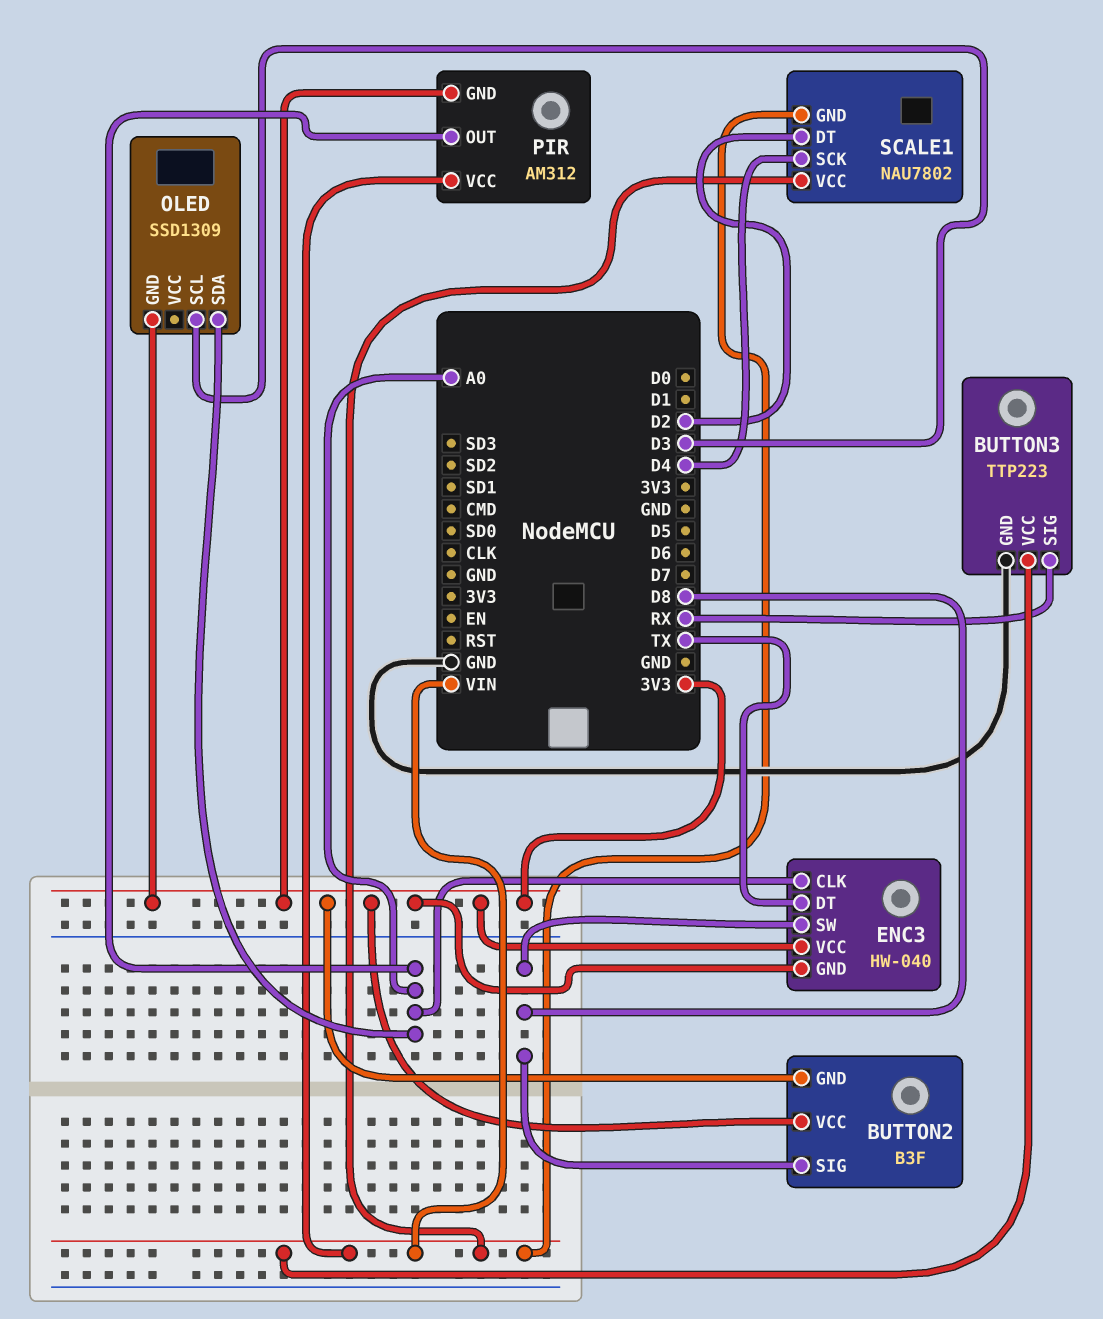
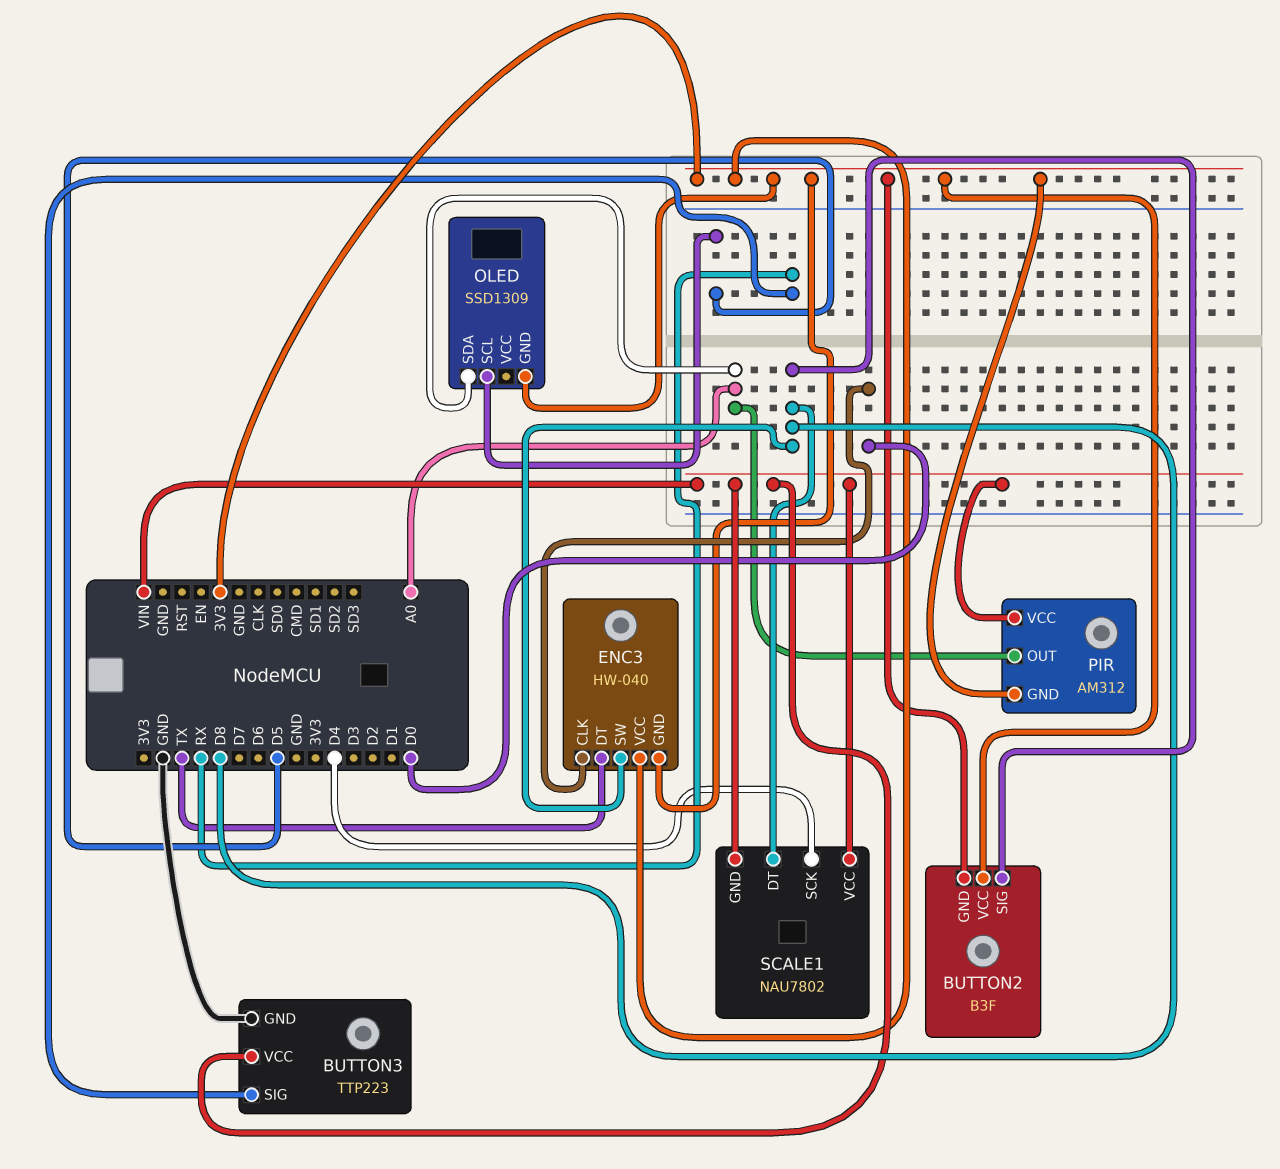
ENC3 pin CLK: A0 -> D0
OLED pin SCL: D3 -> D5
SCALE1 pin DT: D2 -> D8

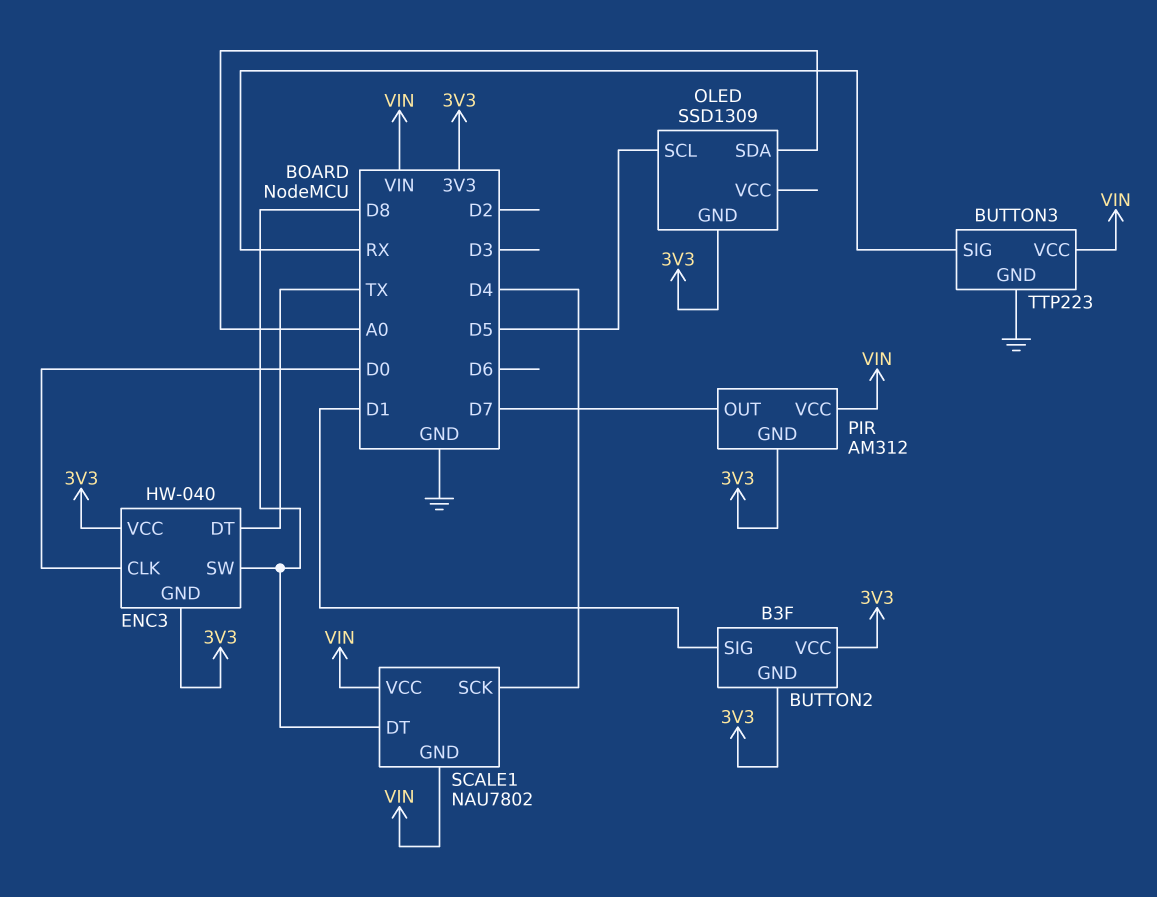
BUTTON2 pin SIG: D8 -> D1
PIR pin OUT: A0 -> D7

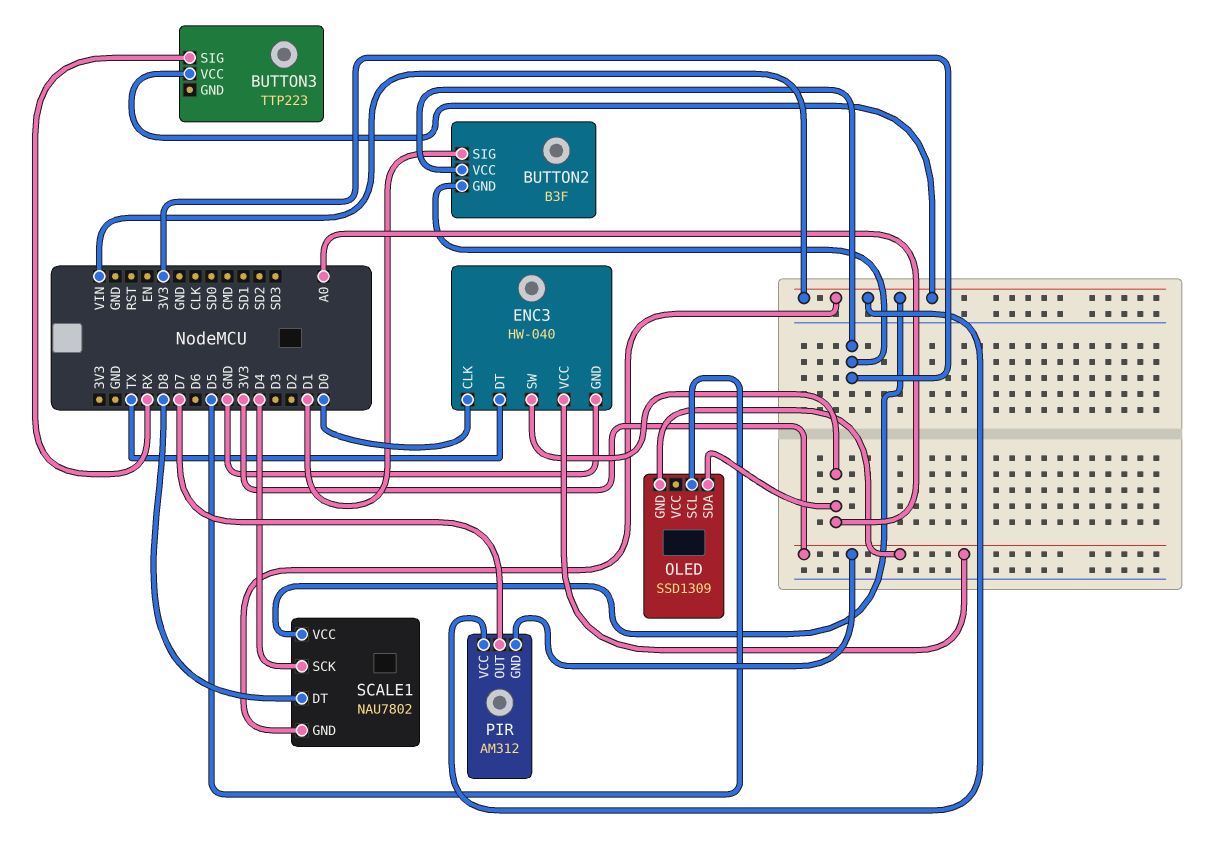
BUTTON3 pin GND: GND -> none
ENC3 pin GND: 3V3 -> GND
ENC3 pin SW: D8 -> A0

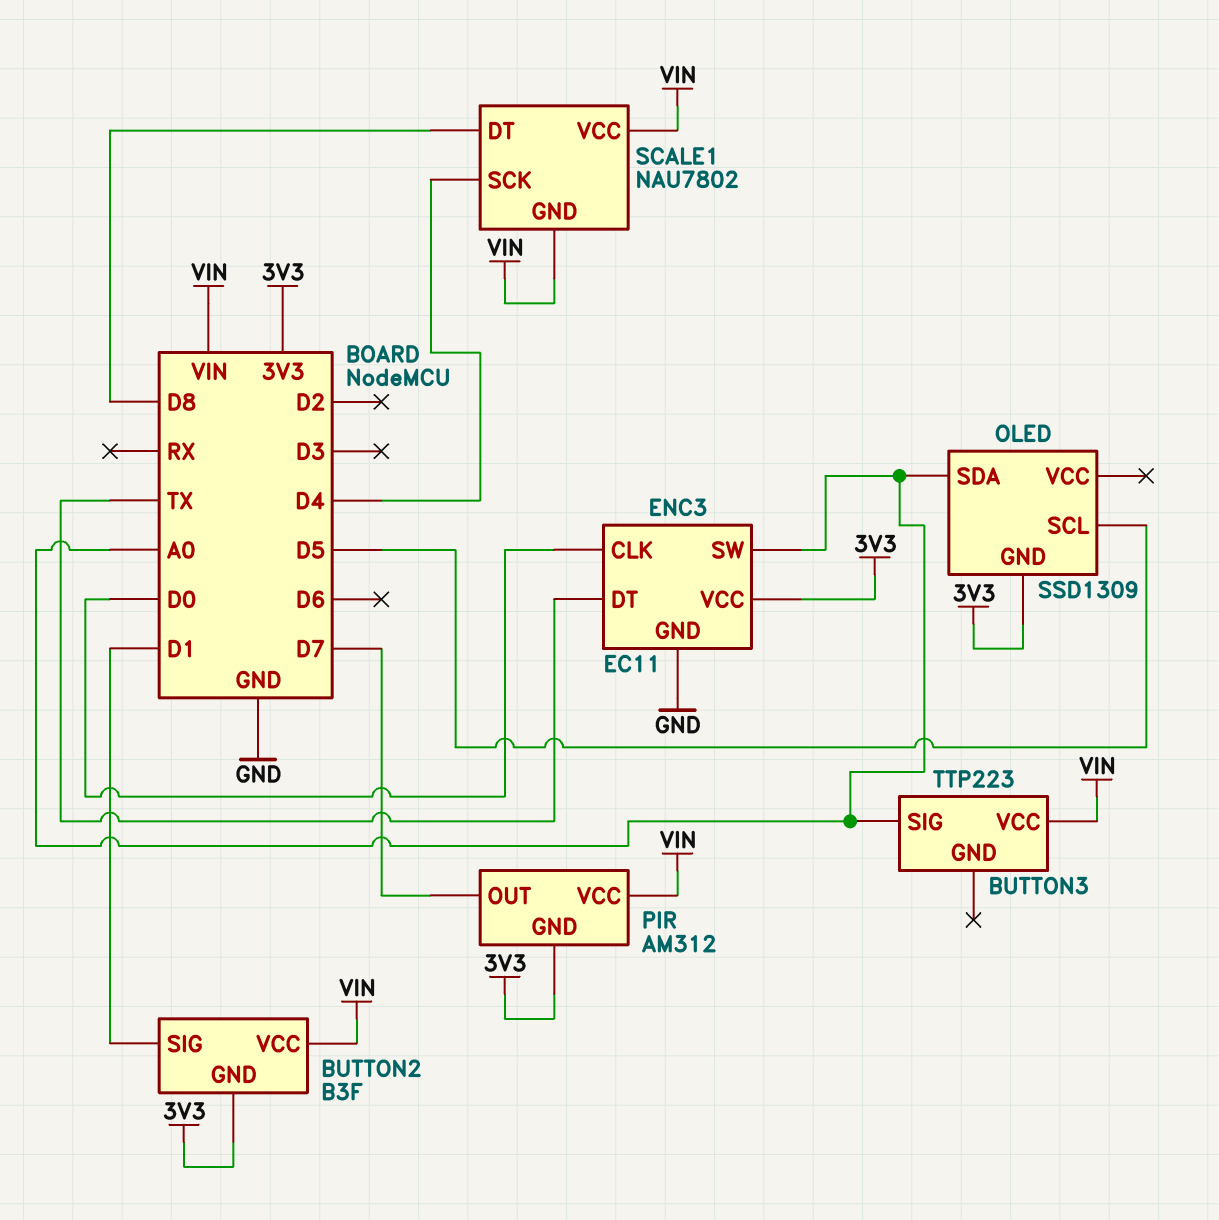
BUTTON2 pin VCC: 3V3 -> VIN
BUTTON3 pin SIG: RX -> A0
ENC3: HW-040 -> EC11

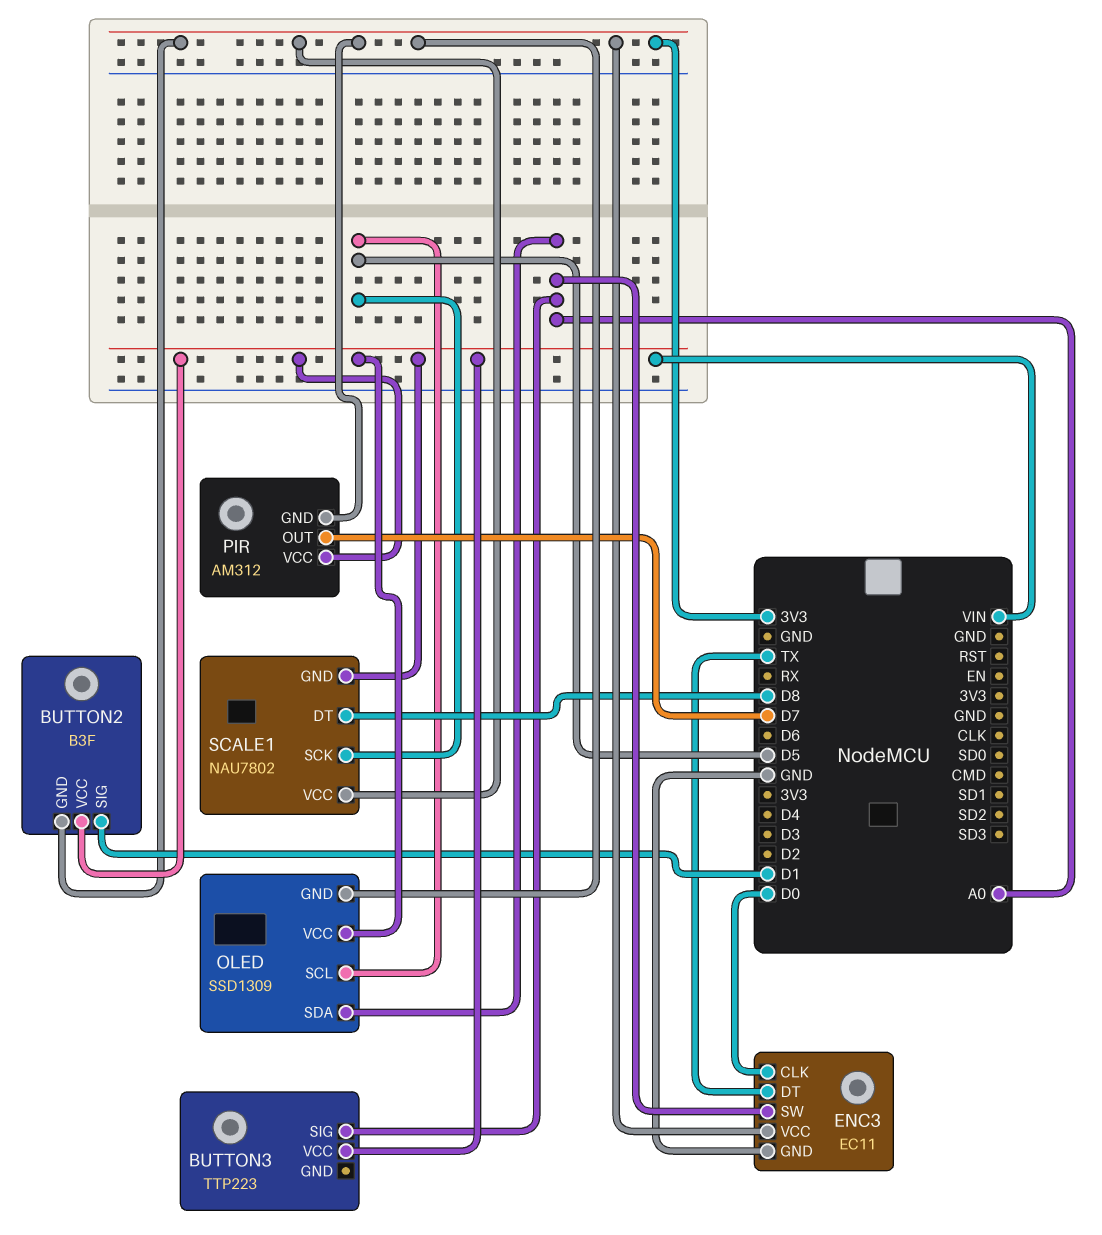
OLED pin VCC: none -> VIN
SCALE1 pin SCK: D4 -> D5
SCALE1 pin VCC: VIN -> 3V3

